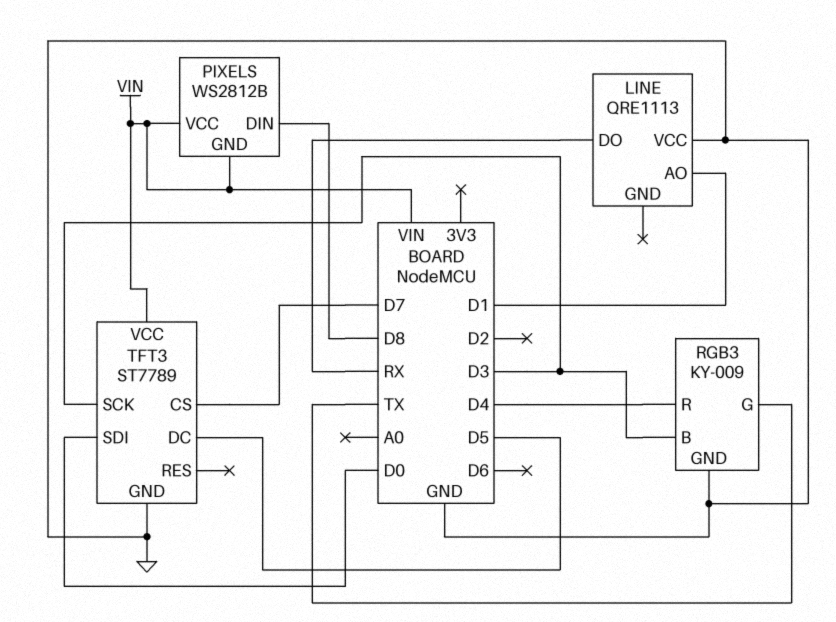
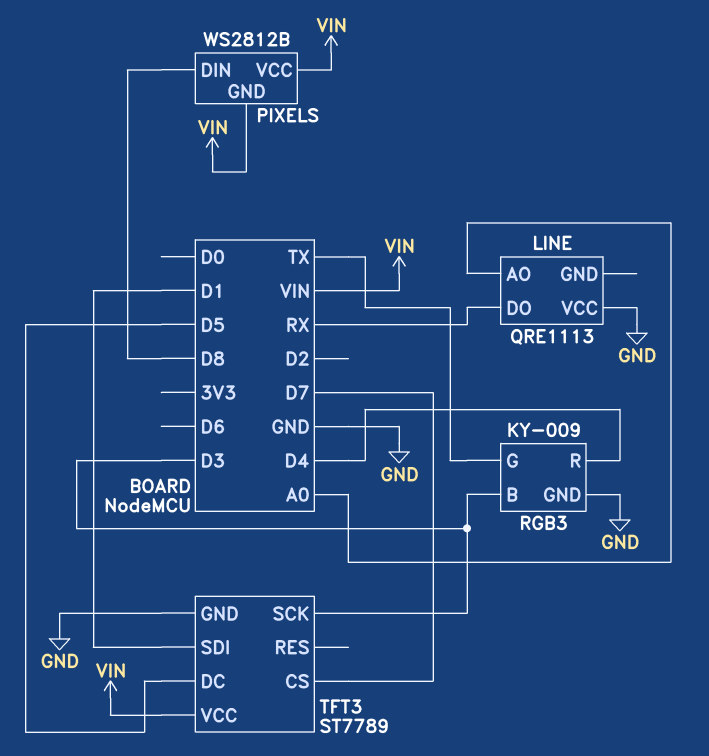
LINE pin AO: D1 -> A0
TFT3 pin SDI: D0 -> D1

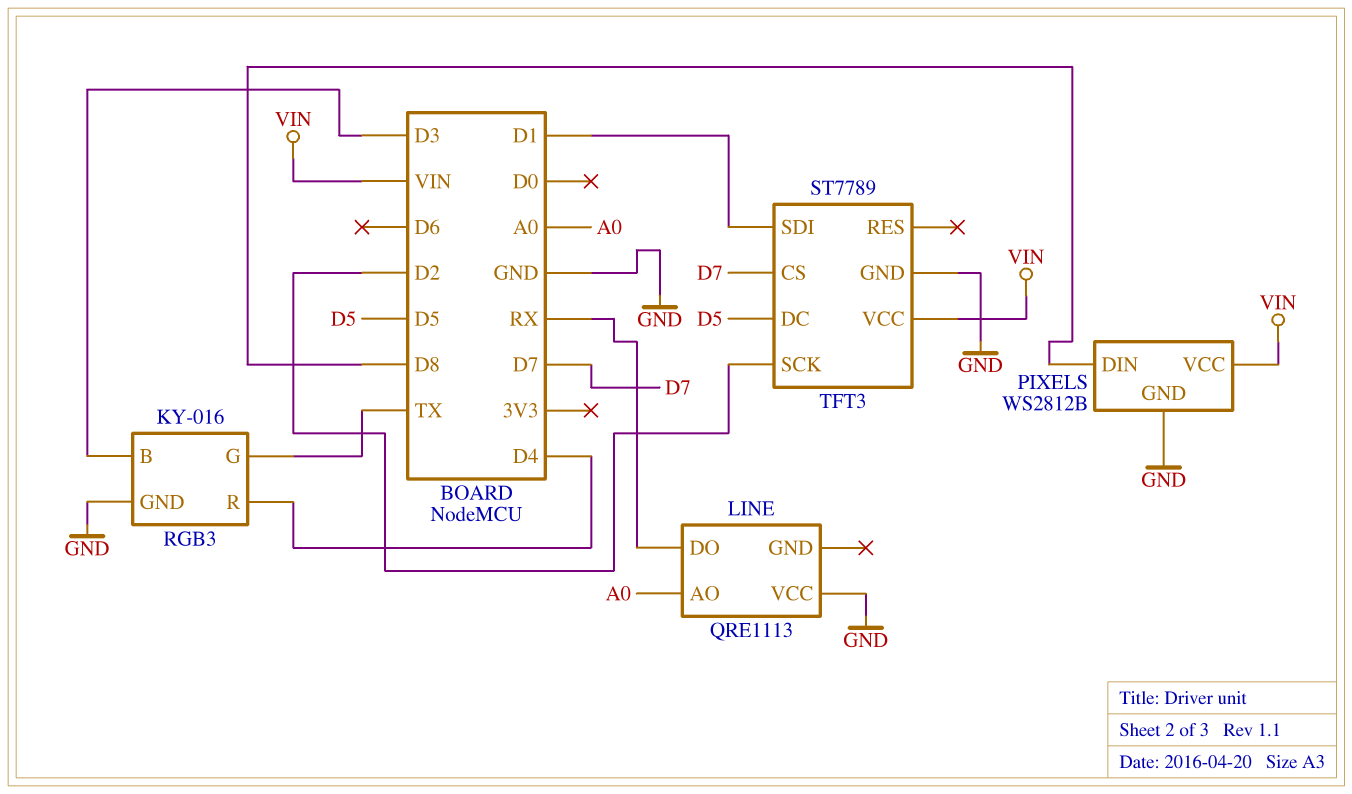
PIXELS pin GND: VIN -> GND
RGB3: KY-009 -> KY-016
TFT3 pin SCK: D3 -> D2

